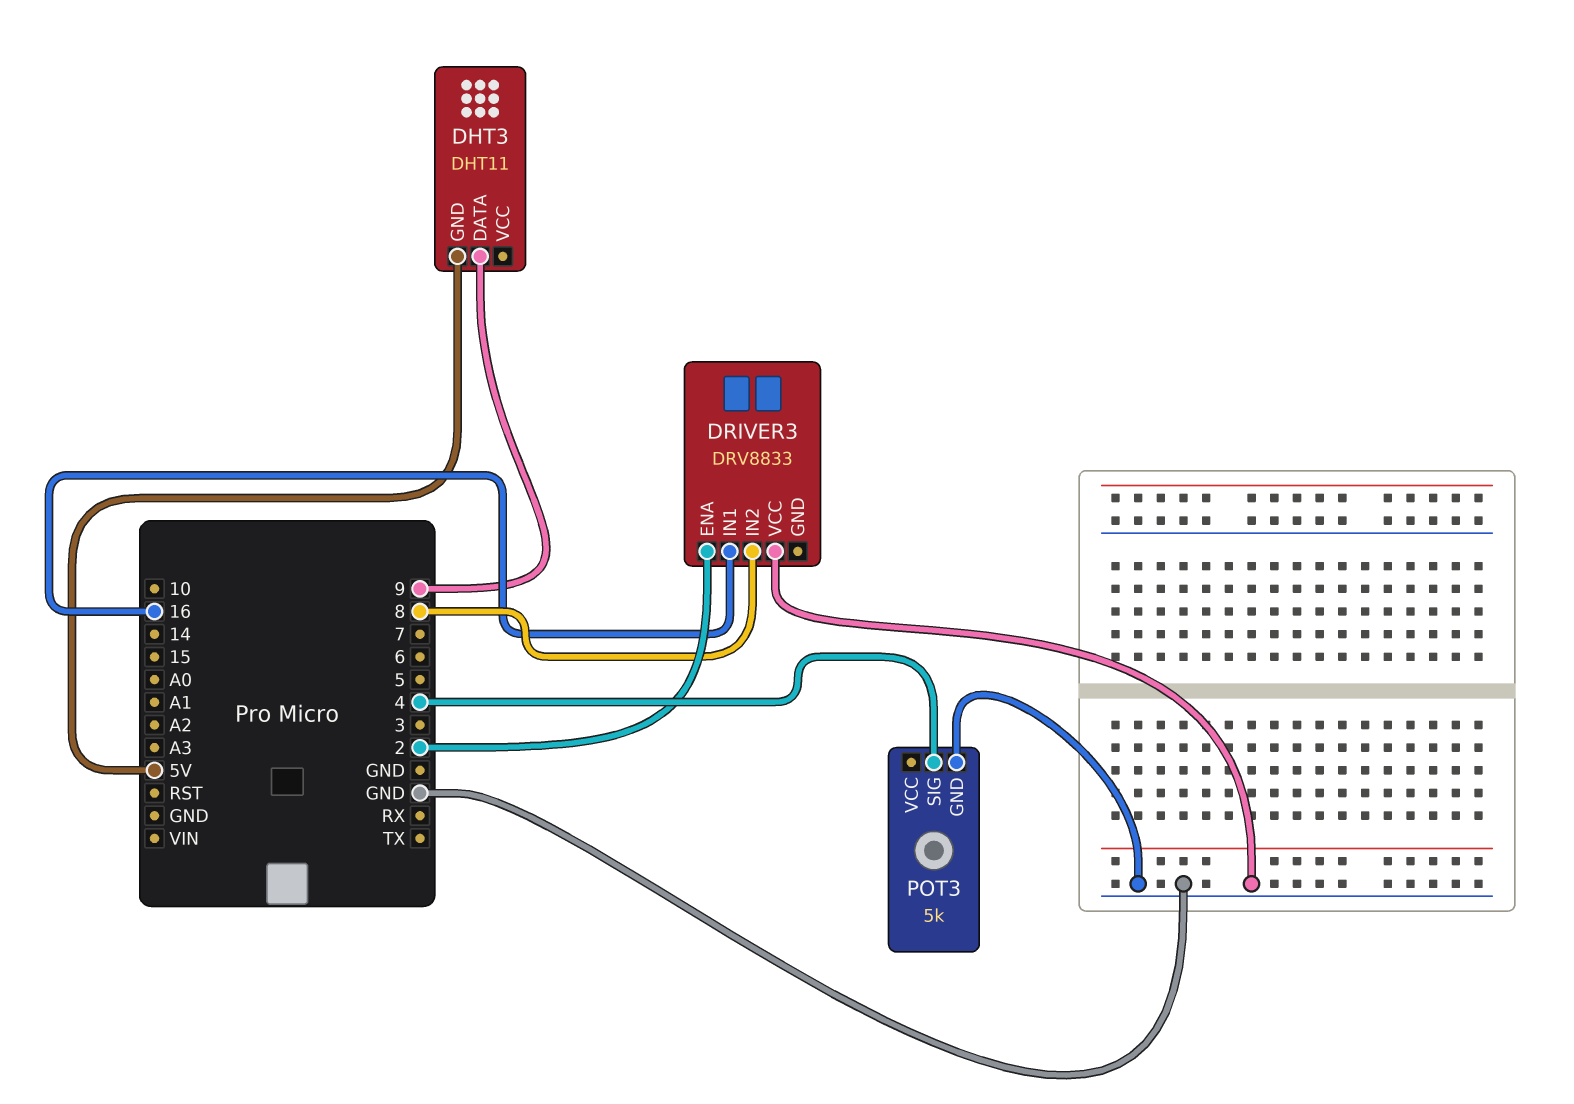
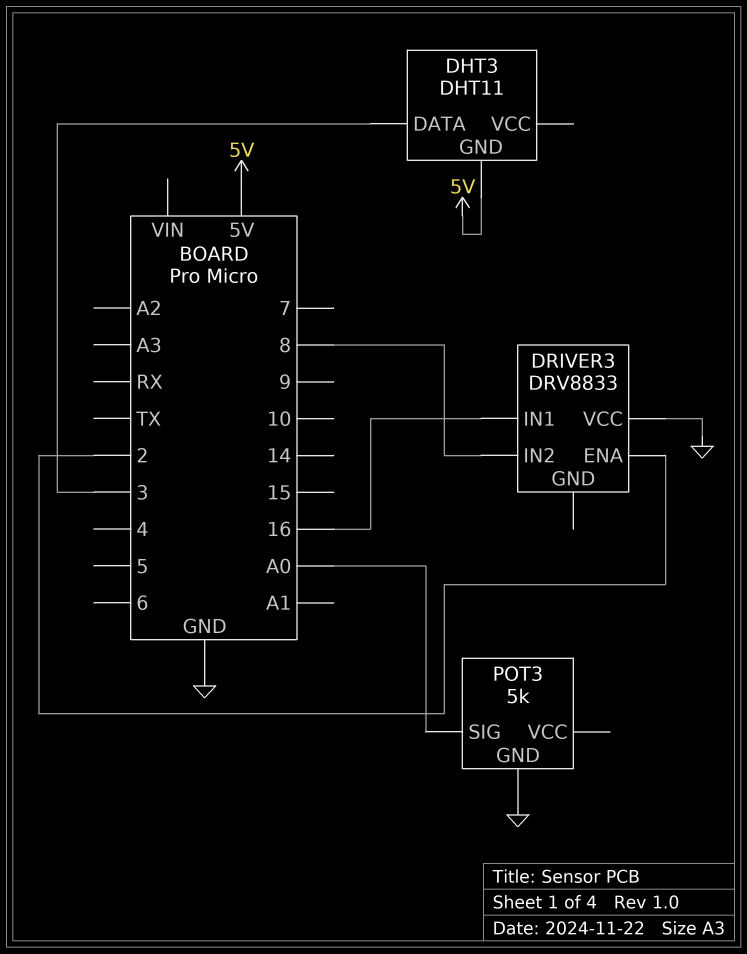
DHT3 pin DATA: 9 -> 3
POT3 pin SIG: 4 -> A0

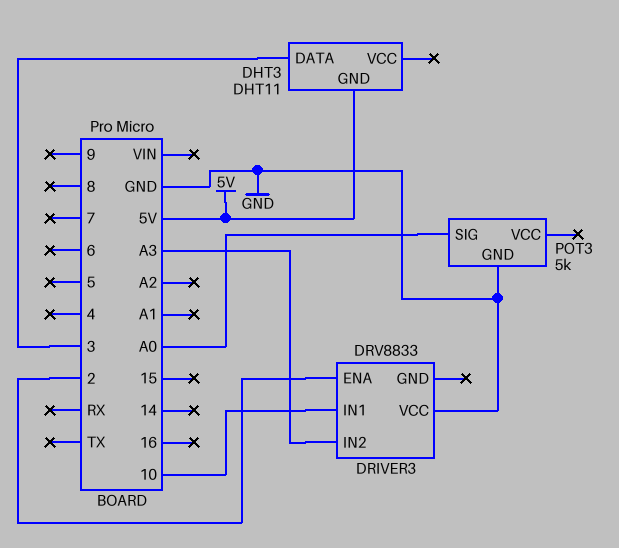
DRIVER3 pin IN1: 16 -> 10
DRIVER3 pin IN2: 8 -> A3

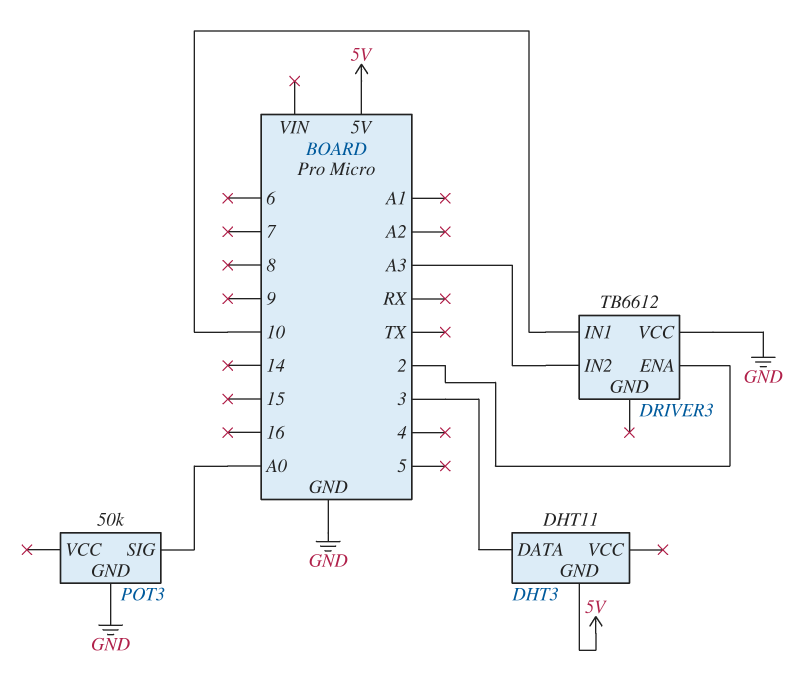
DRIVER3: DRV8833 -> TB6612
POT3: 5k -> 50k

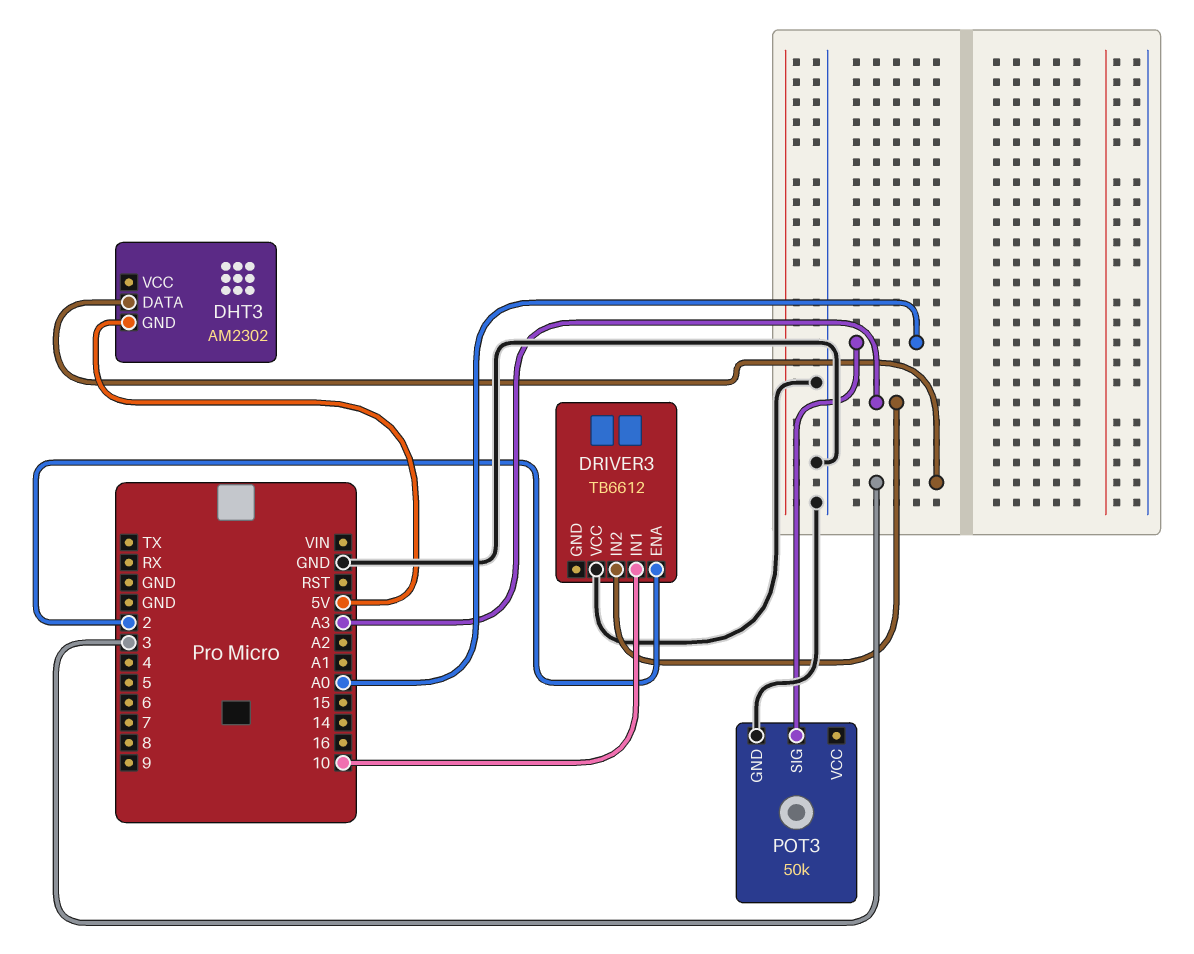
DHT3: DHT11 -> AM2302

